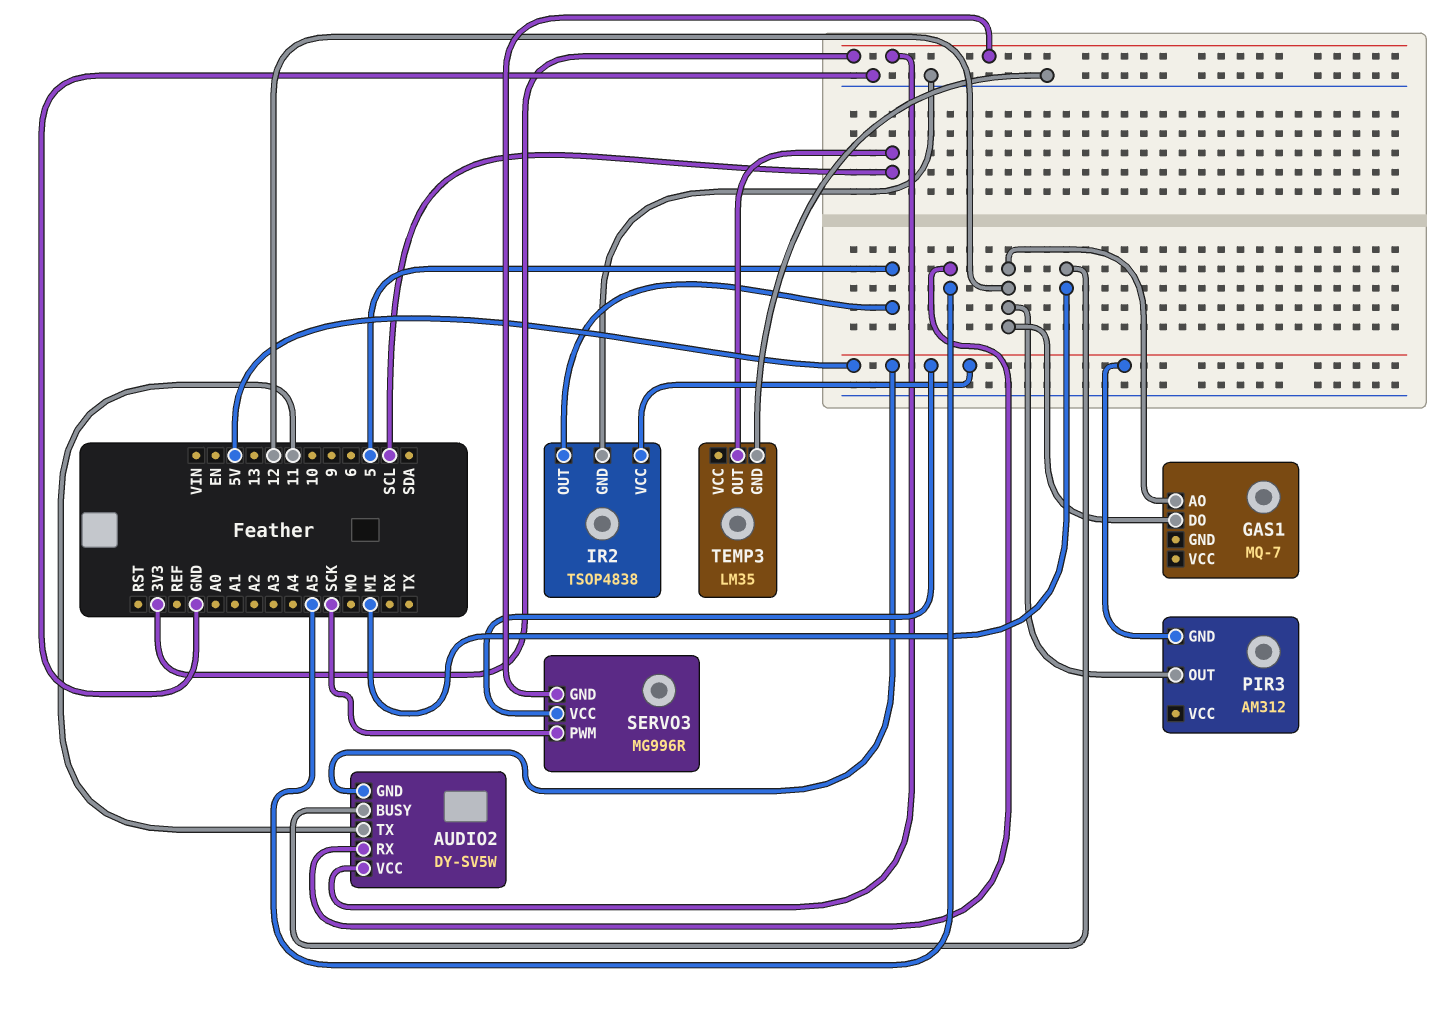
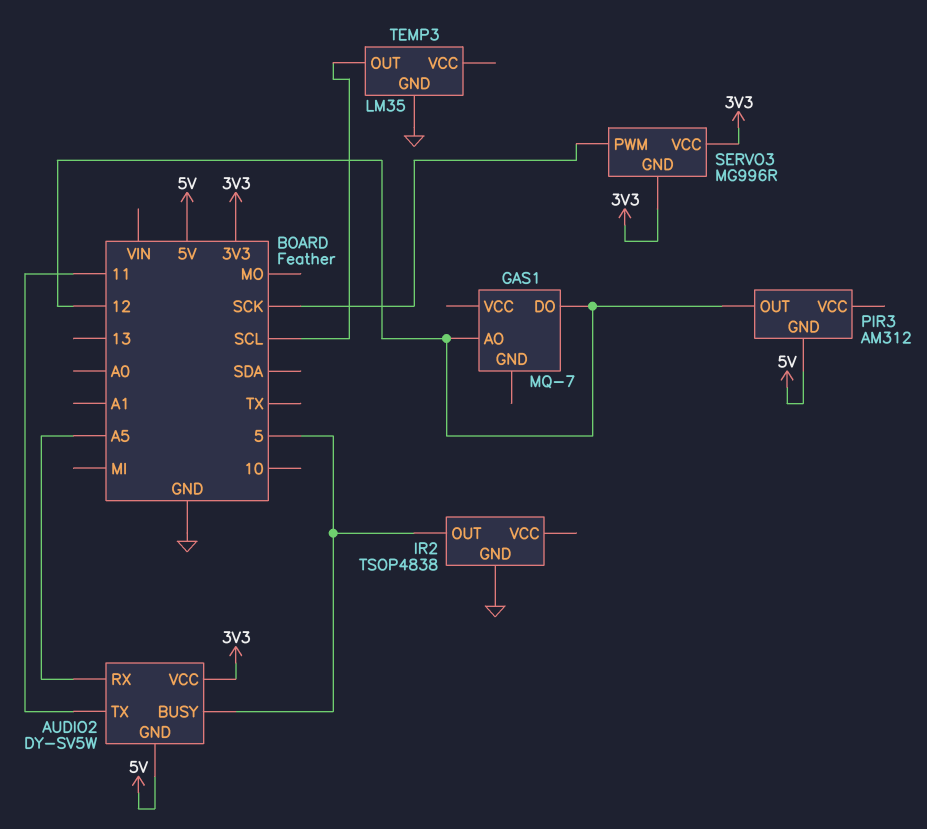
AUDIO2 pin BUSY: MI -> 5
IR2 pin VCC: 5V -> none
SERVO3 pin VCC: 5V -> 3V3

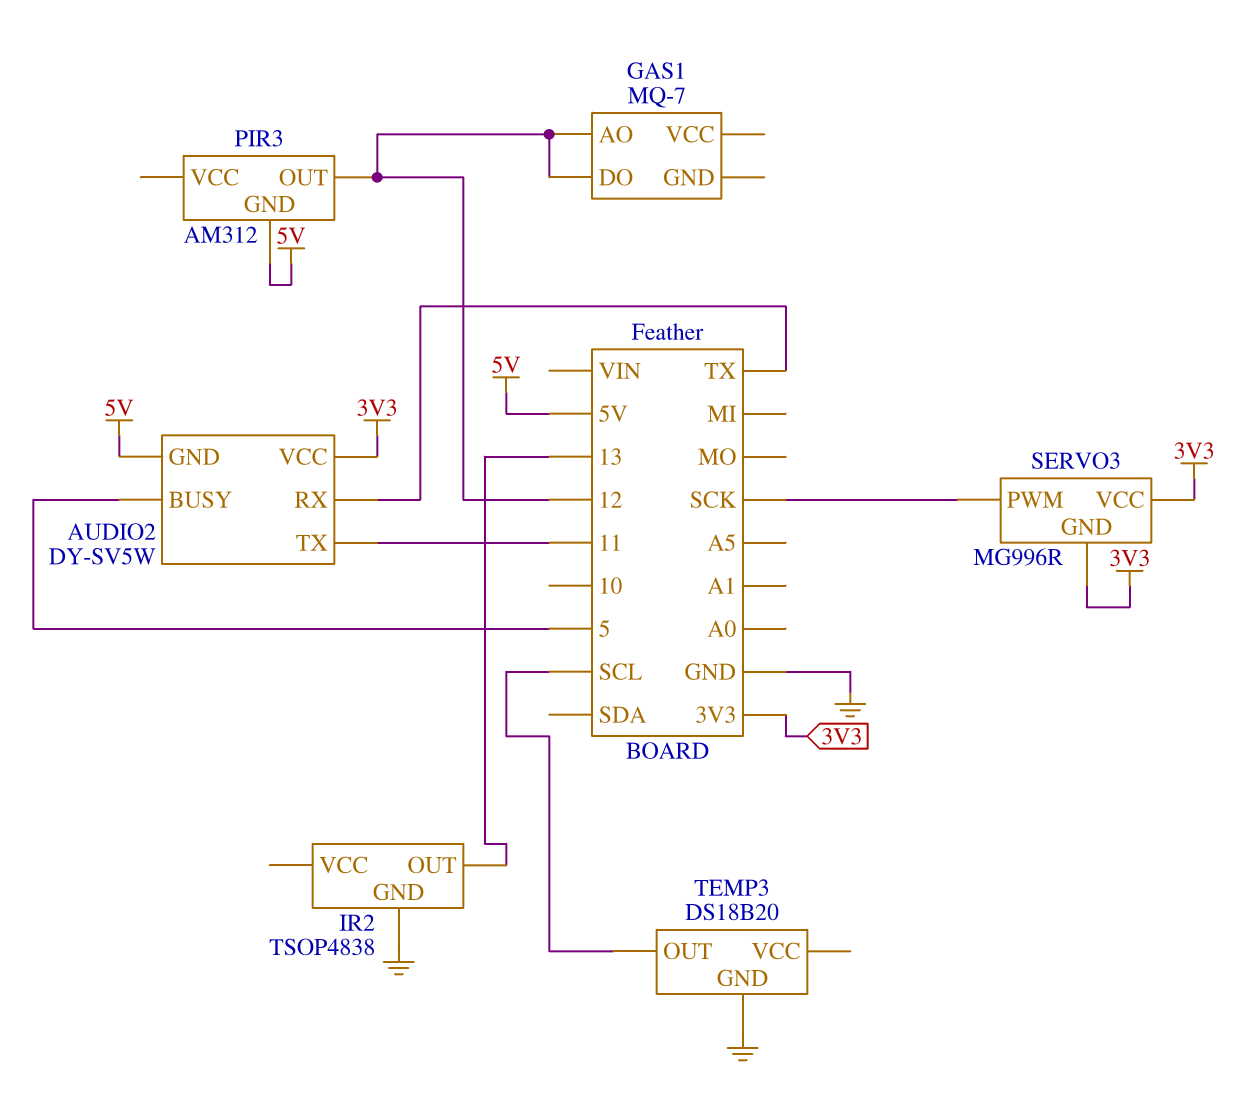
AUDIO2 pin RX: A5 -> TX
IR2 pin OUT: 5 -> 13
TEMP3: LM35 -> DS18B20

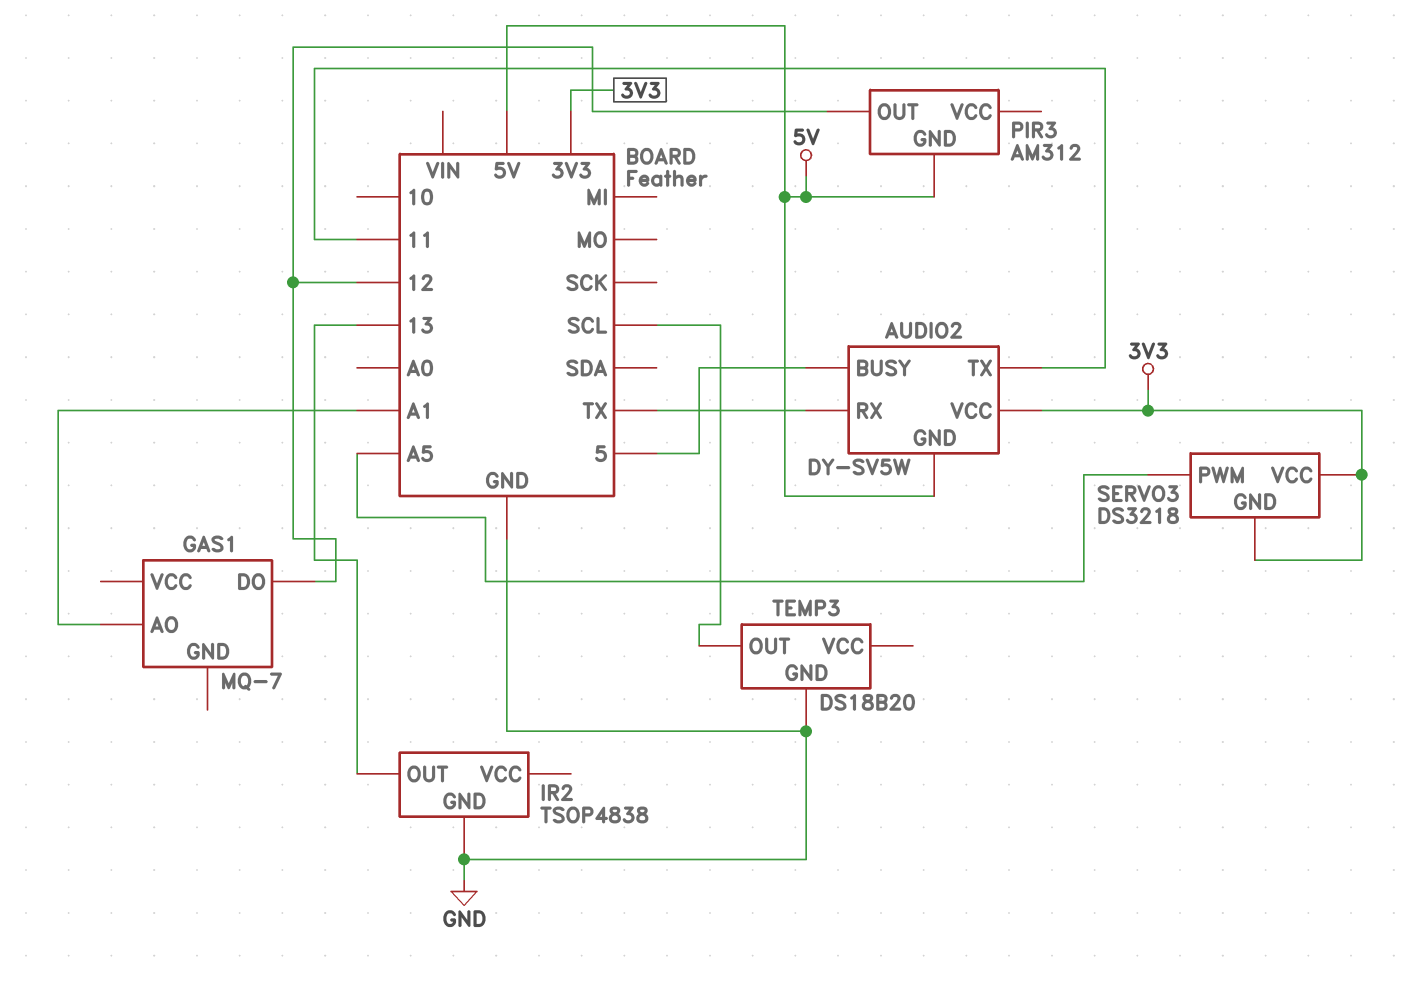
GAS1 pin AO: 12 -> A1
SERVO3: MG996R -> DS3218
SERVO3 pin PWM: SCK -> A5

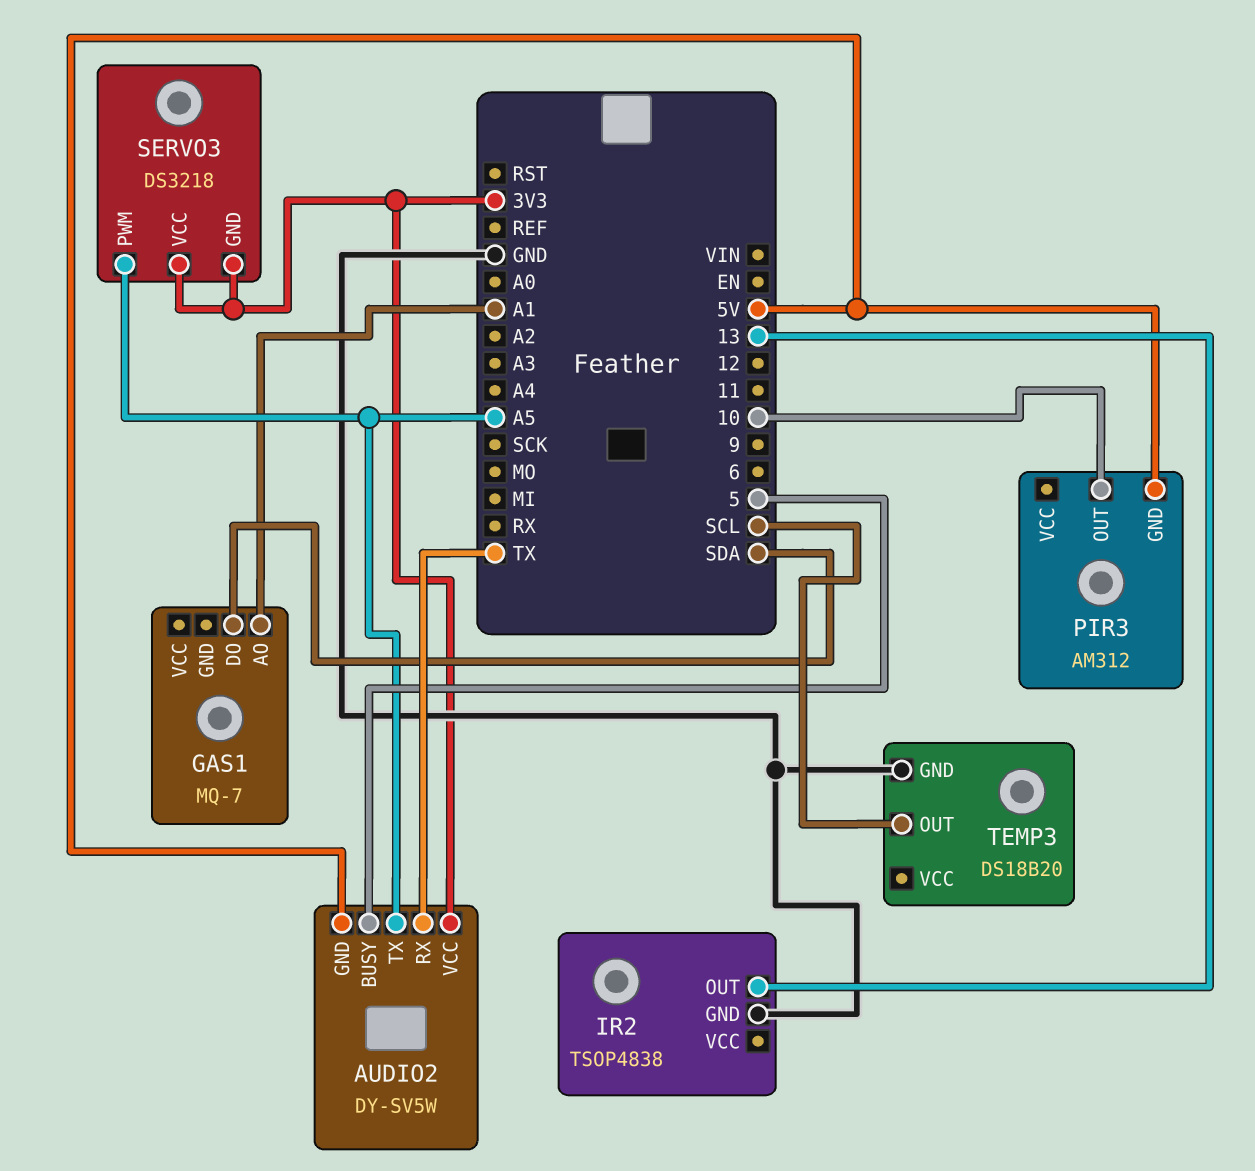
AUDIO2 pin TX: 11 -> A5
GAS1 pin DO: 12 -> SDA
PIR3 pin OUT: 12 -> 10

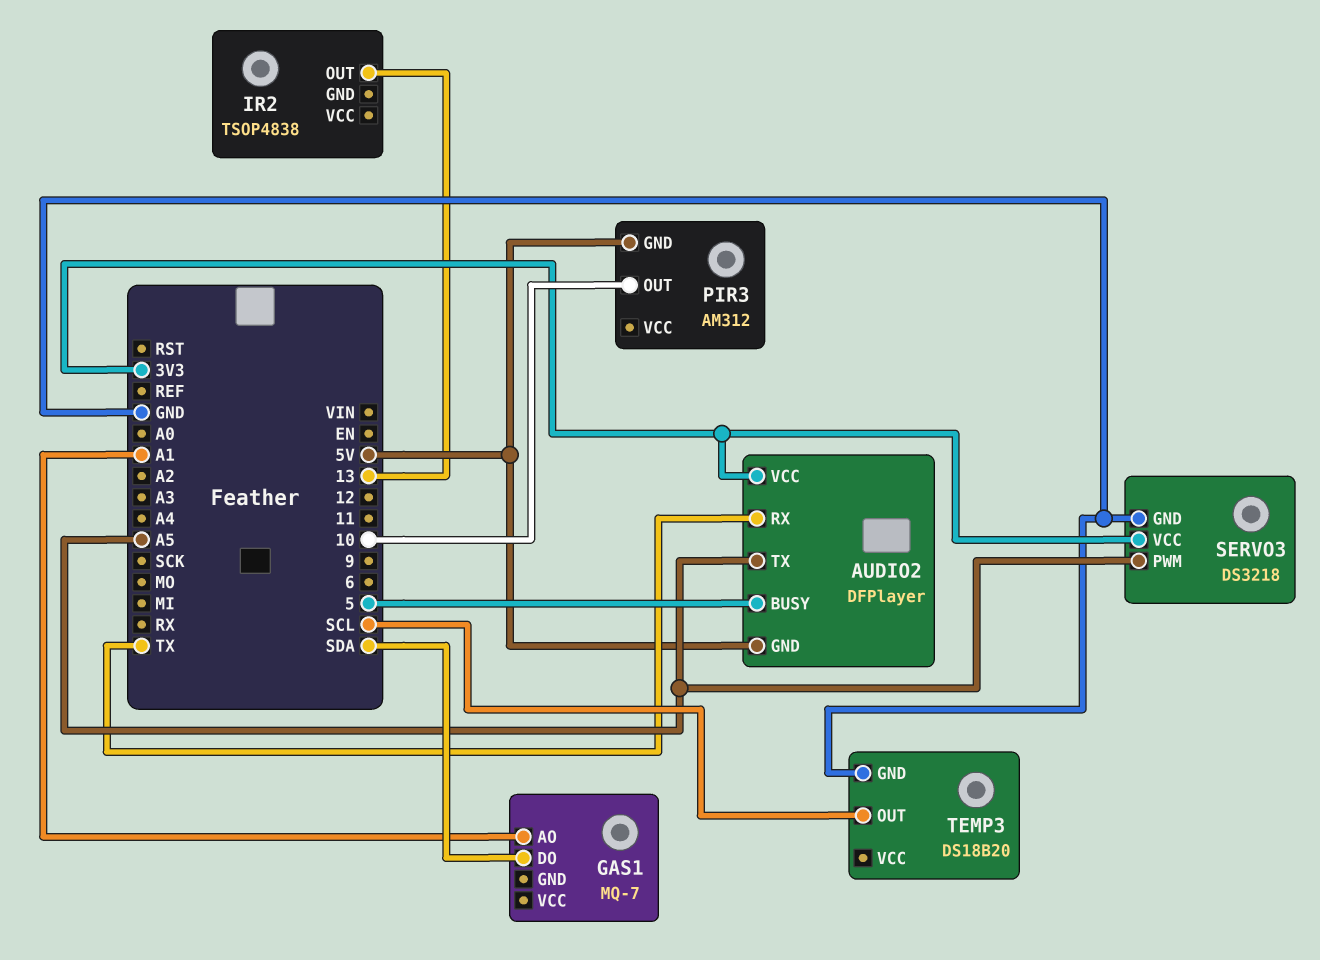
AUDIO2: DY-SV5W -> DFPlayer
IR2 pin GND: GND -> none
SERVO3 pin GND: 3V3 -> GND

